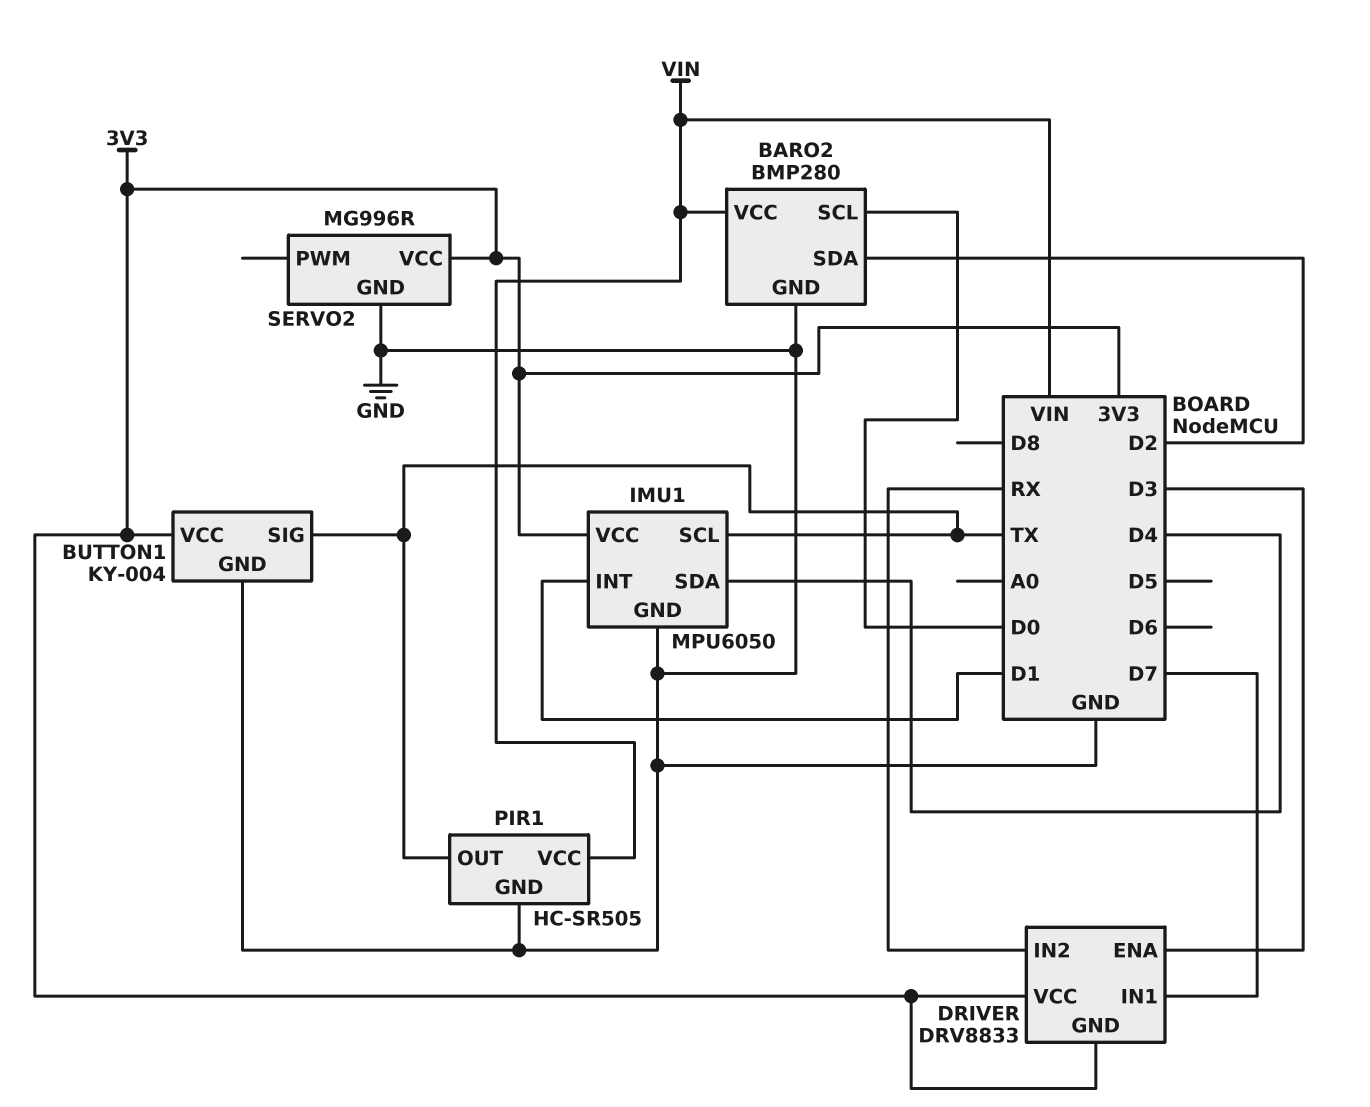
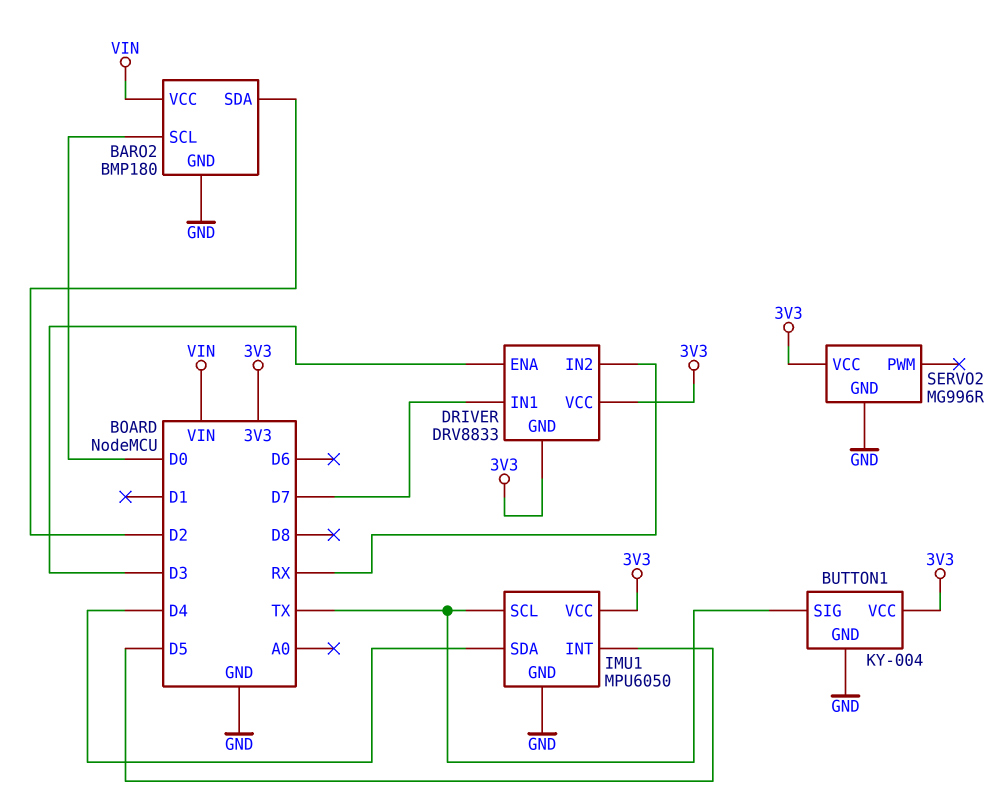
BARO2: BMP280 -> BMP180
IMU1 pin INT: D1 -> D5
PIR1: HC-SR505 -> none
PIR1 pin GND: GND -> none
PIR1 pin OUT: TX -> none
PIR1 pin VCC: VIN -> none

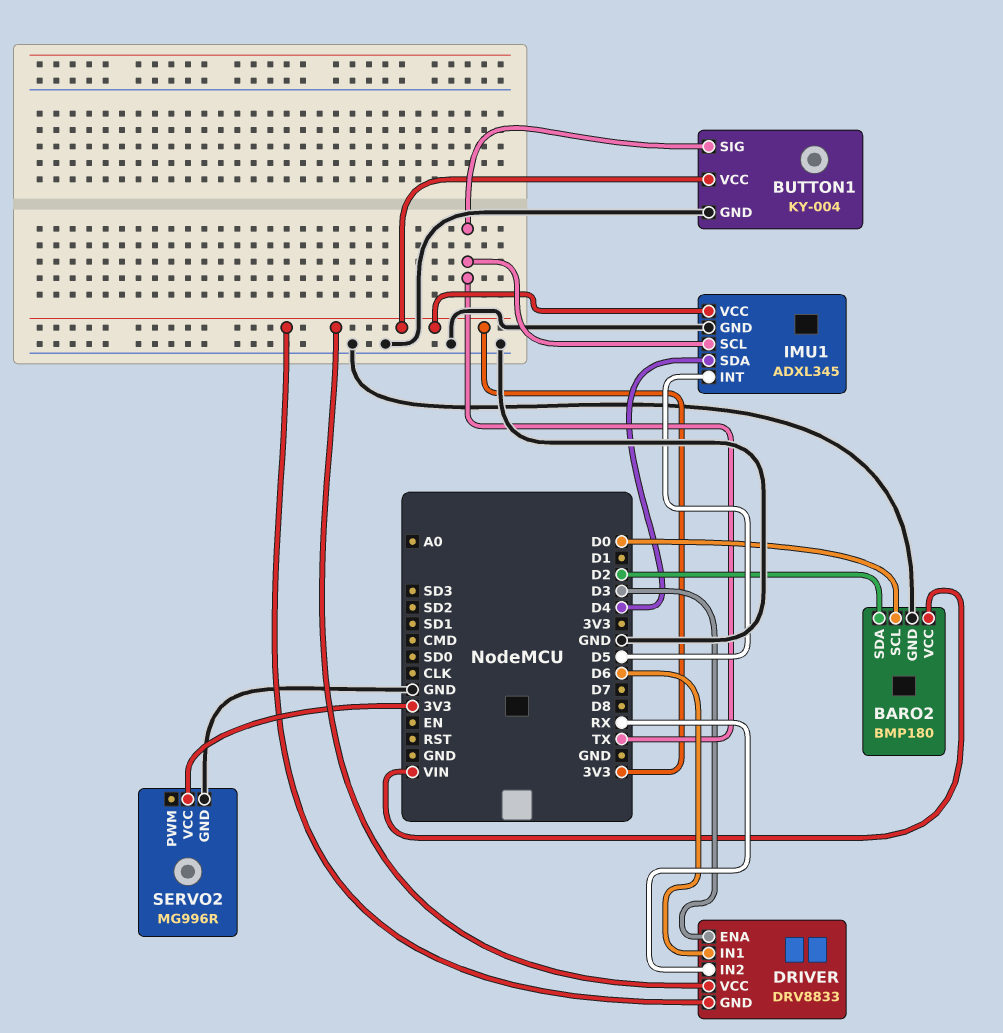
DRIVER pin IN1: D7 -> D6
IMU1: MPU6050 -> ADXL345

